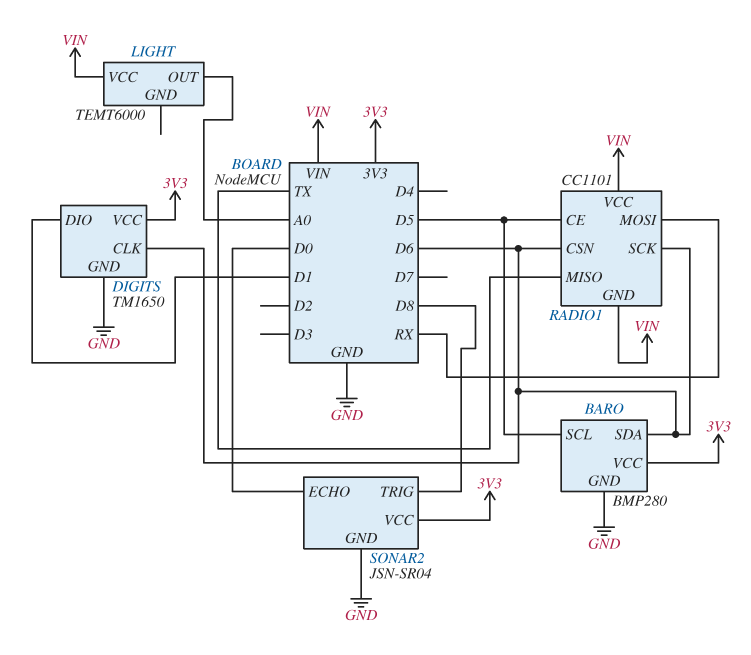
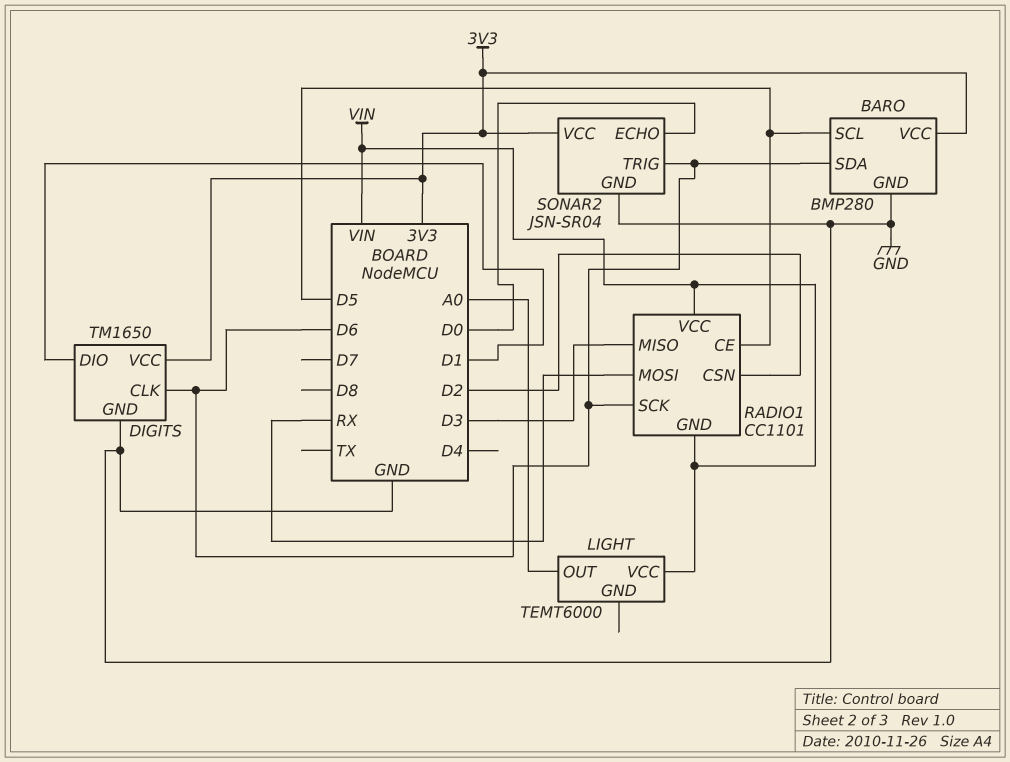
RADIO1 pin CSN: D6 -> D2
RADIO1 pin MISO: TX -> D3
SONAR2 pin TRIG: D8 -> D6

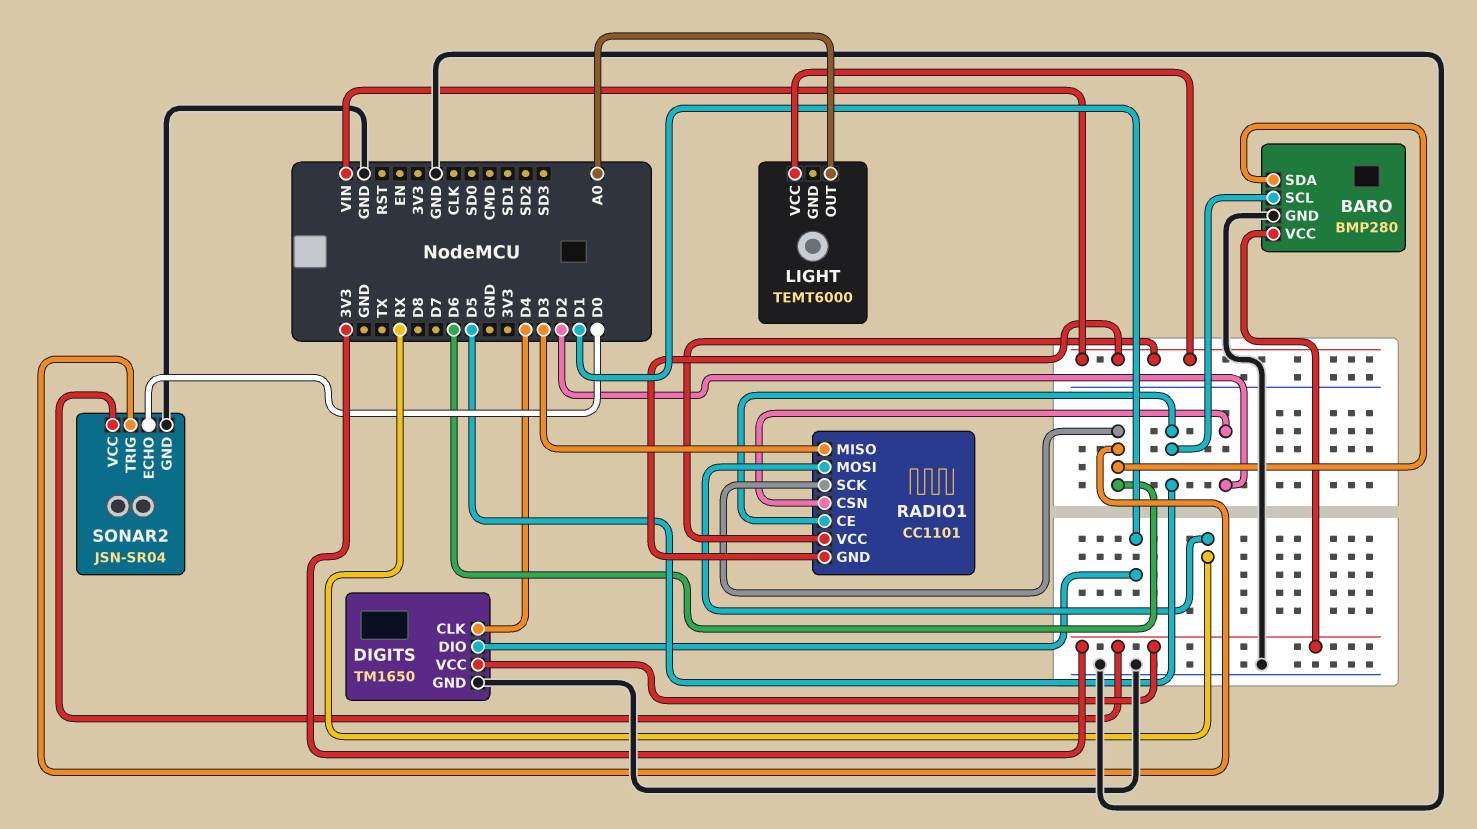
DIGITS pin CLK: D6 -> D4

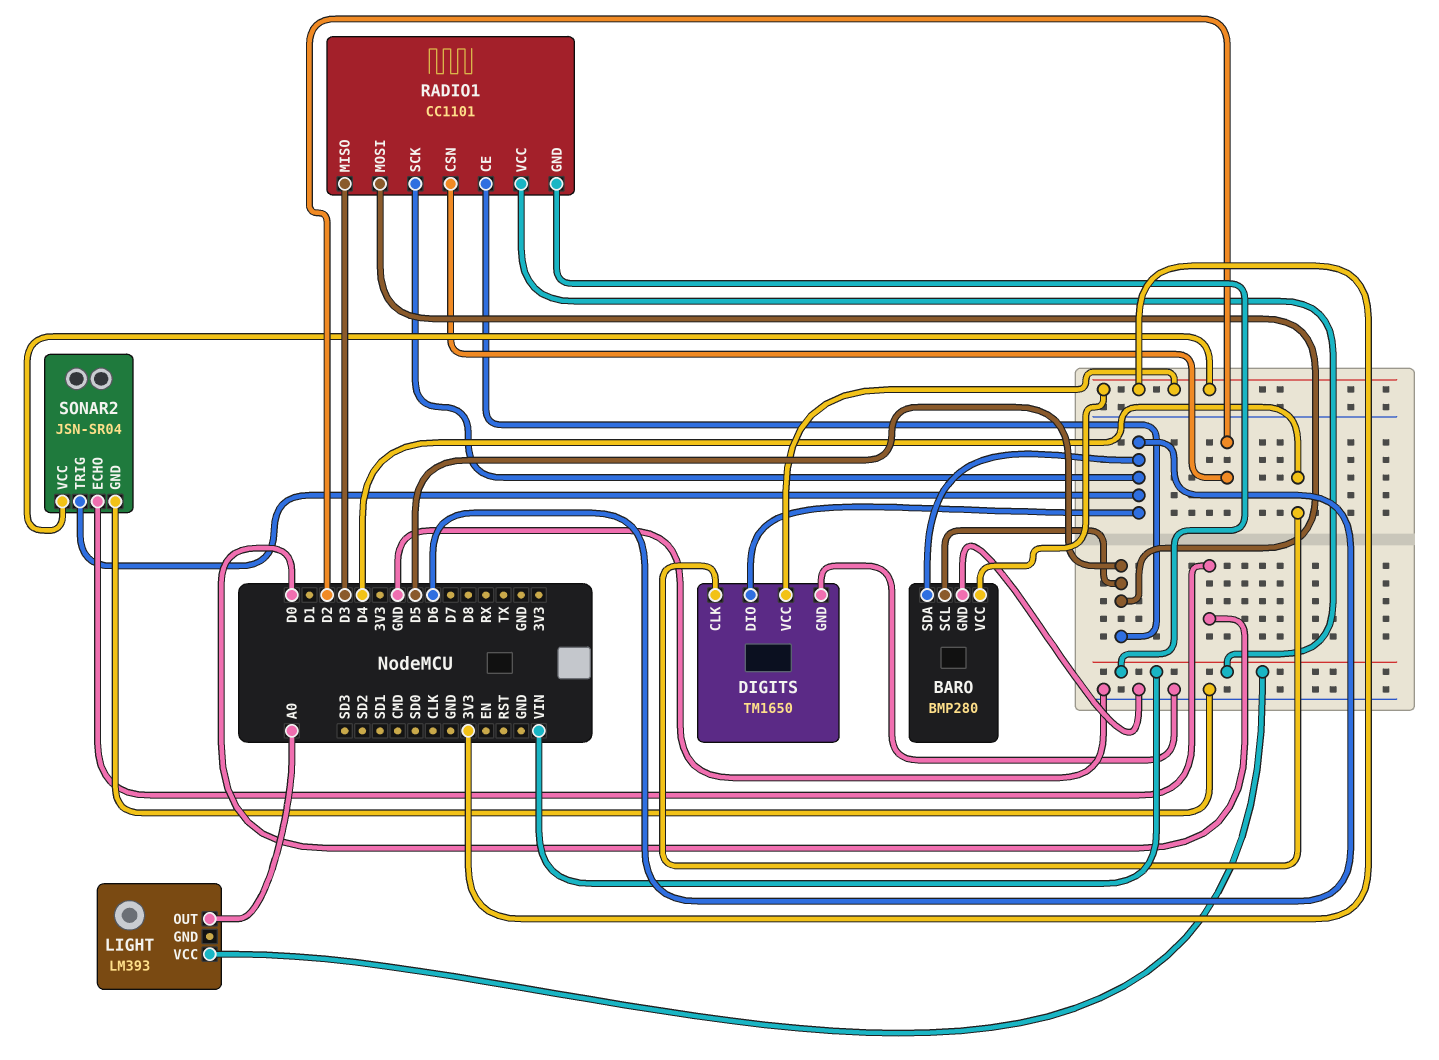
DIGITS pin DIO: D1 -> D6
LIGHT: TEMT6000 -> LM393
RADIO1 pin MOSI: RX -> D5

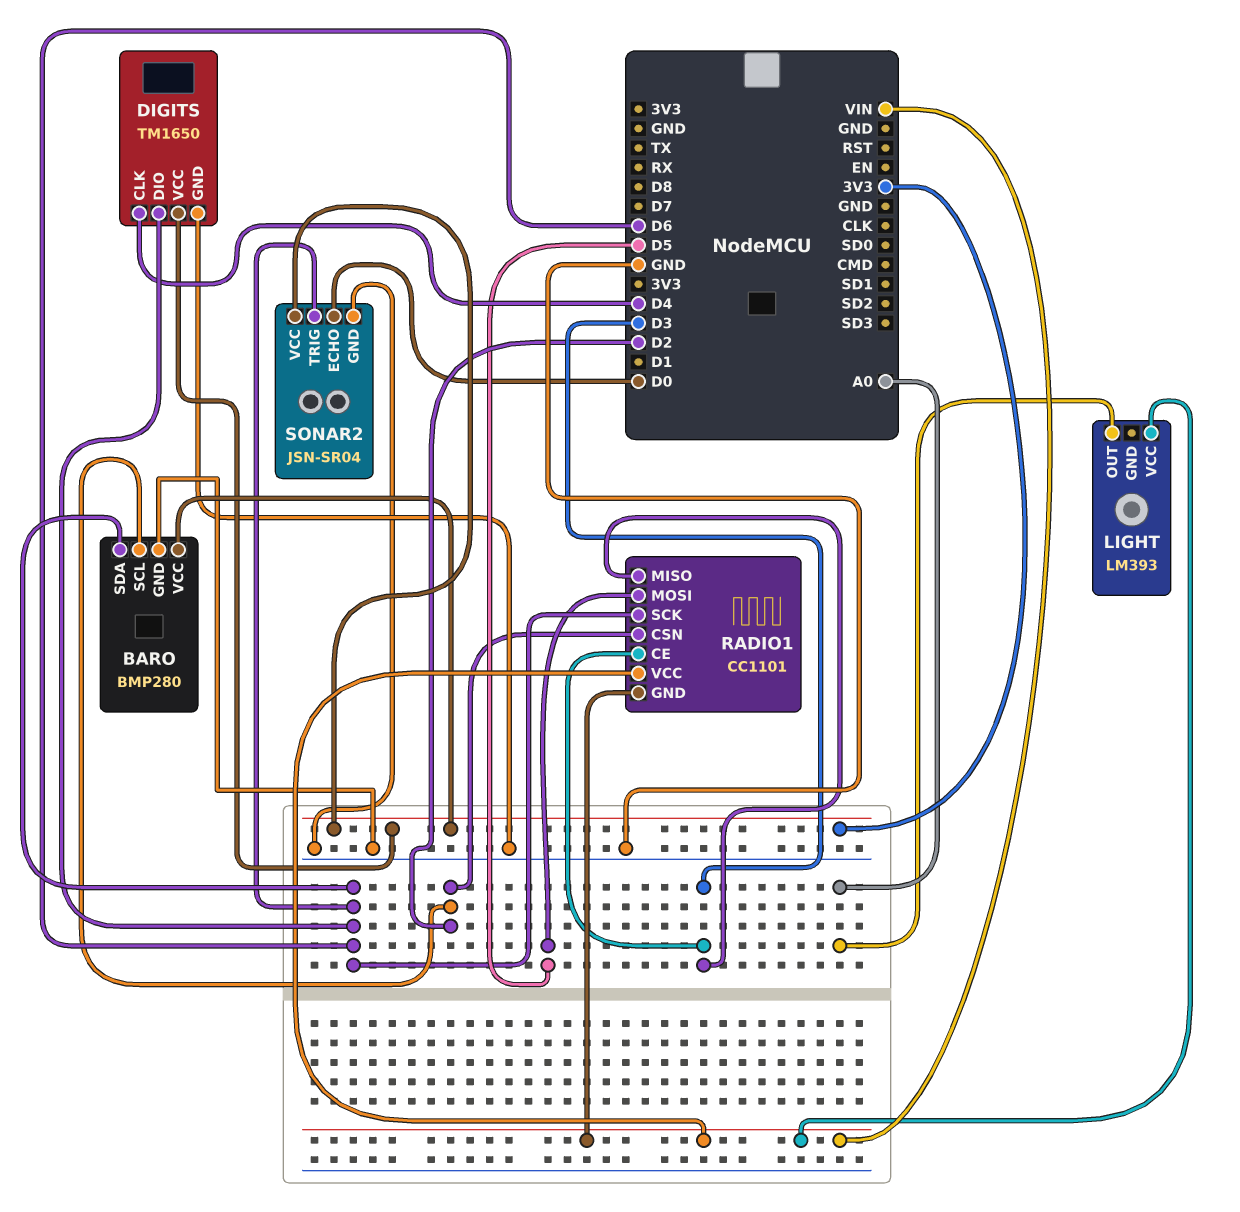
BARO pin SCL: D5 -> D2
RADIO1 pin CE: D5 -> D3

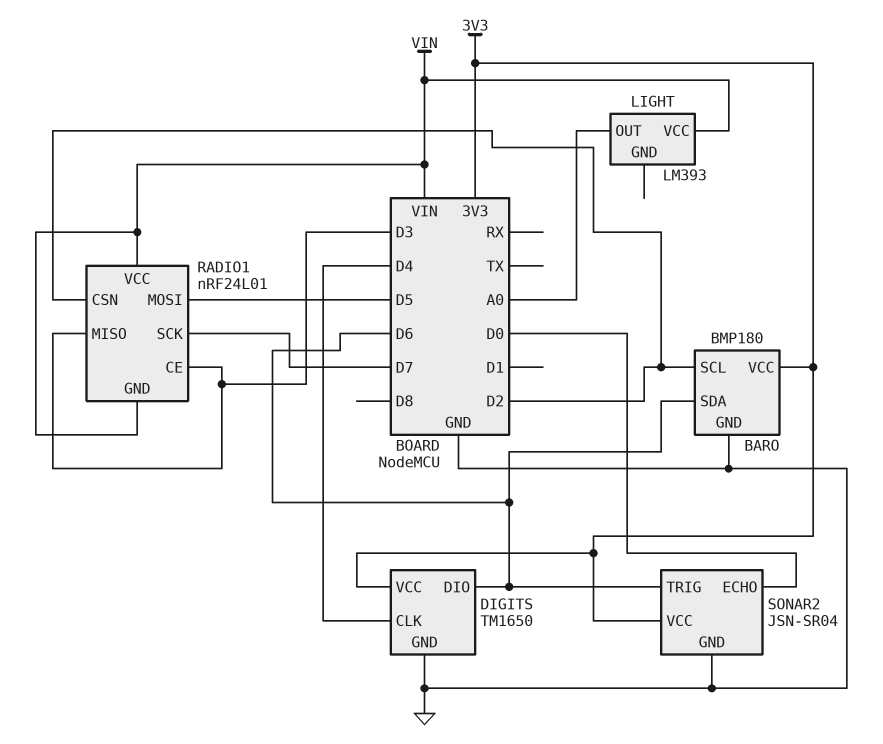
BARO: BMP280 -> BMP180
RADIO1: CC1101 -> nRF24L01
RADIO1 pin SCK: D6 -> D7

